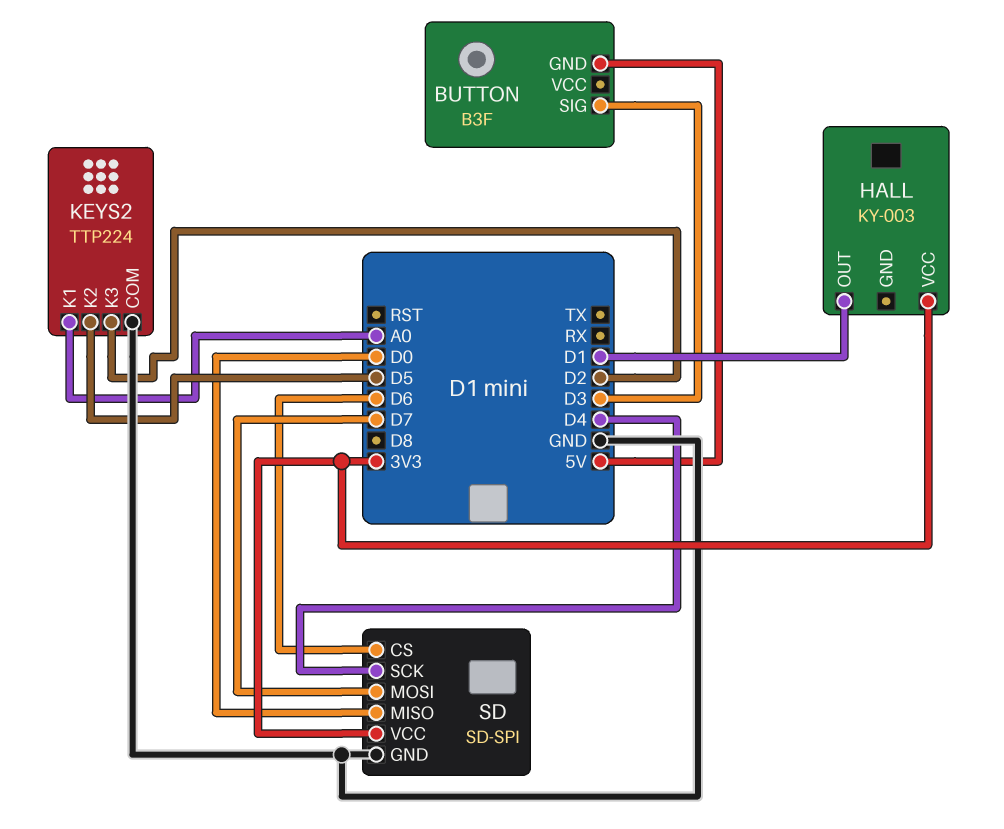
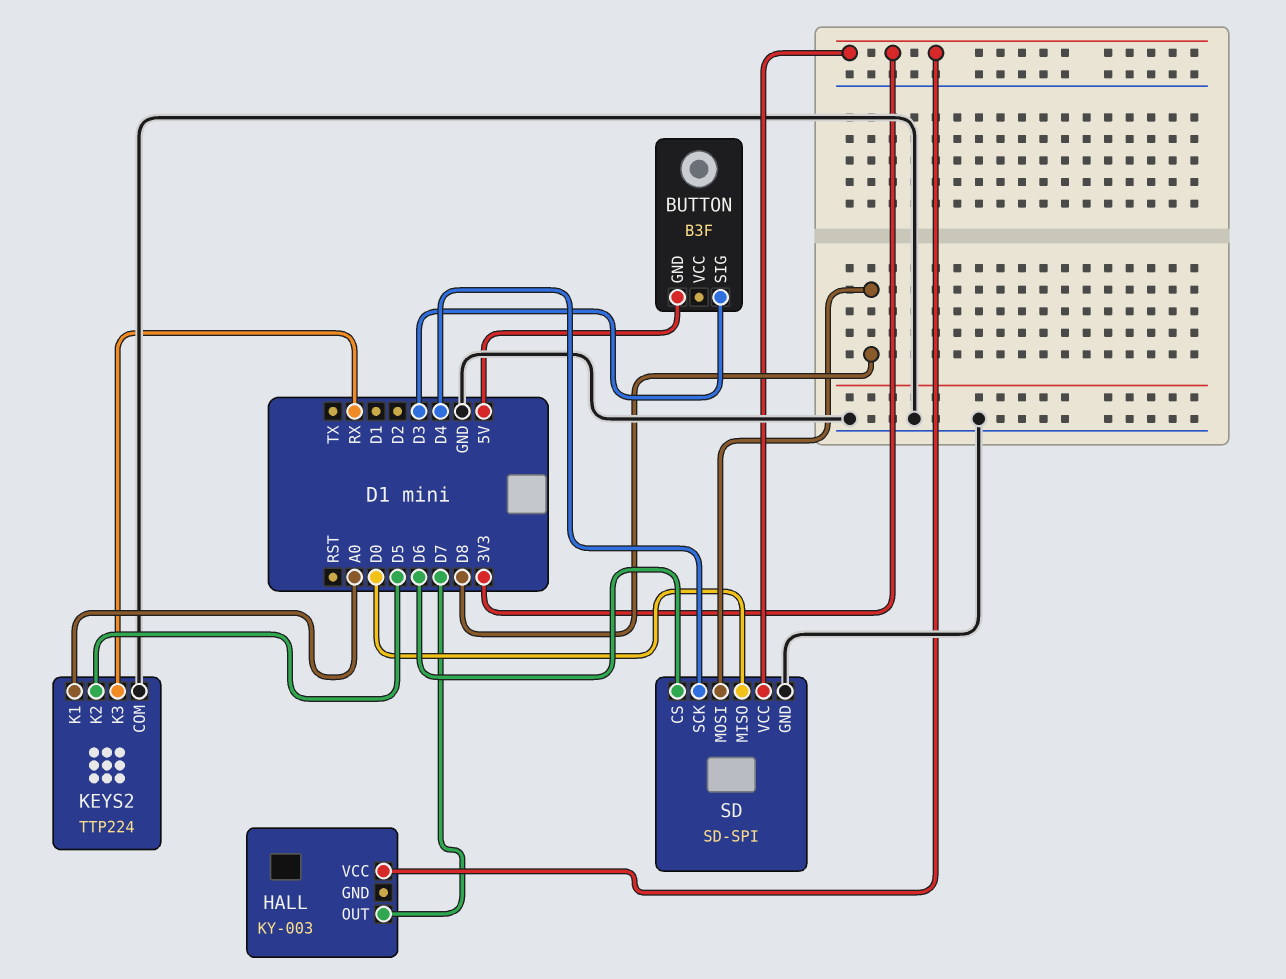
HALL pin OUT: D1 -> D7
KEYS2 pin K3: D2 -> RX
SD pin MOSI: D7 -> D8

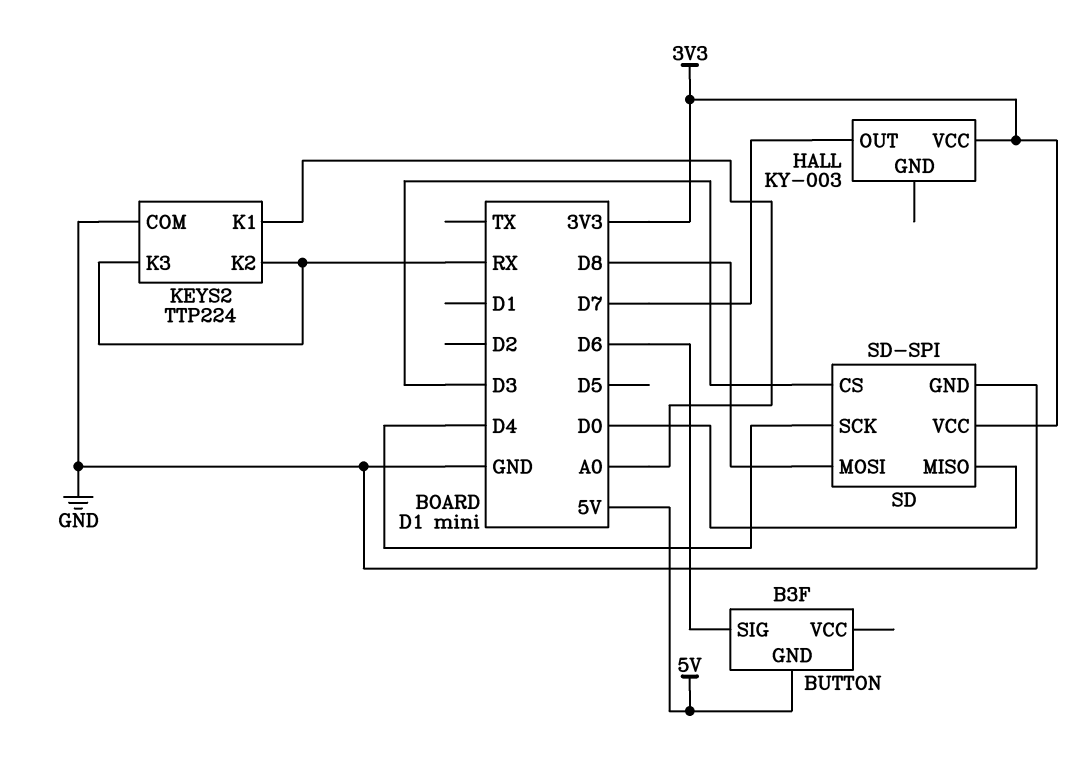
BUTTON pin SIG: D3 -> D6
KEYS2 pin K2: D5 -> RX
SD pin CS: D6 -> D3

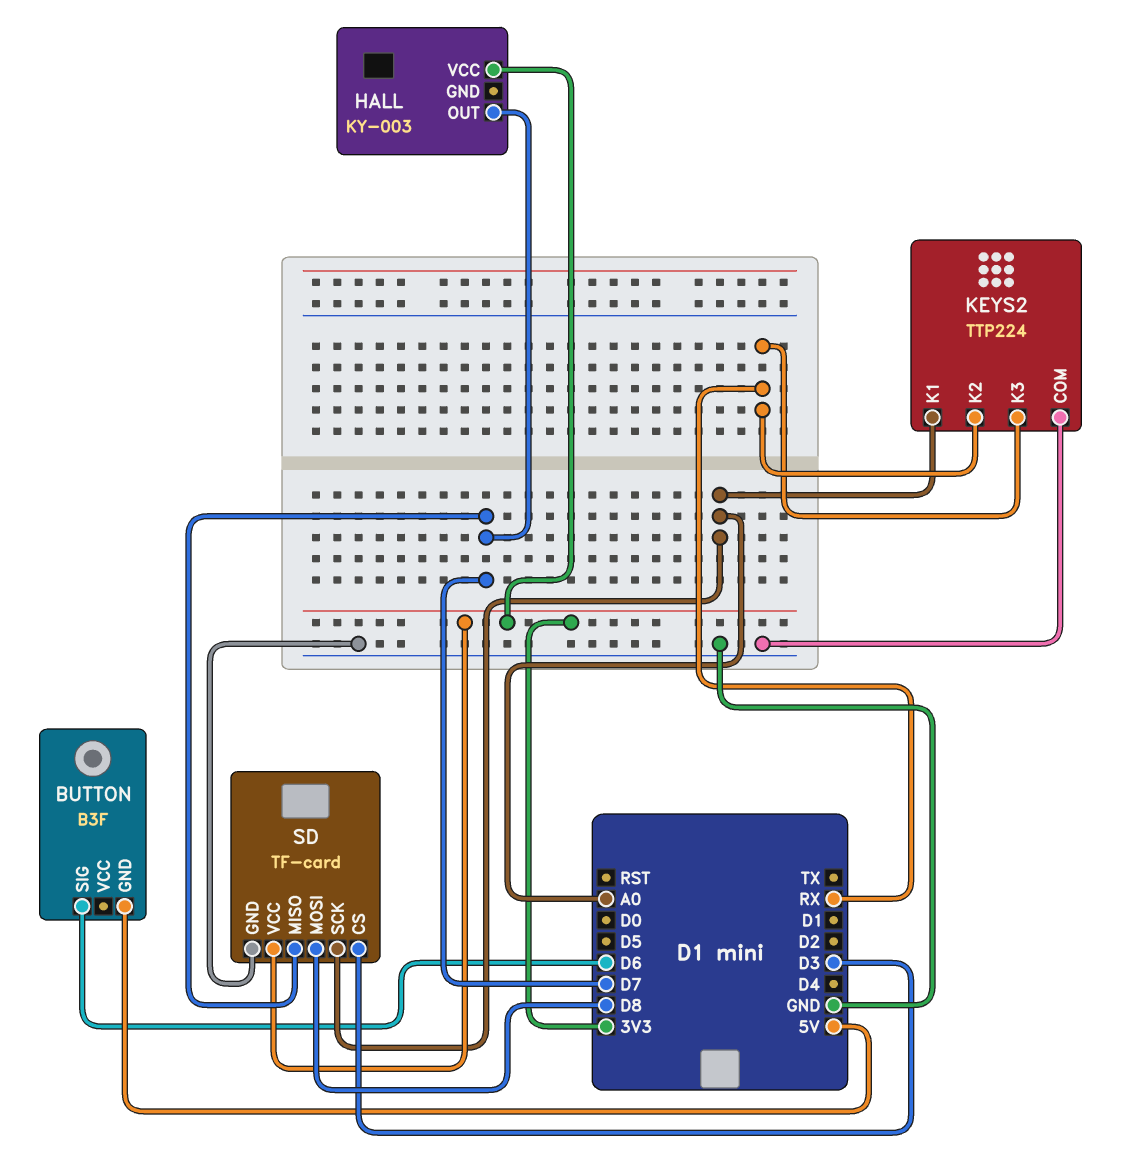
SD: SD-SPI -> TF-card
SD pin MISO: D0 -> D7
SD pin SCK: D4 -> A0

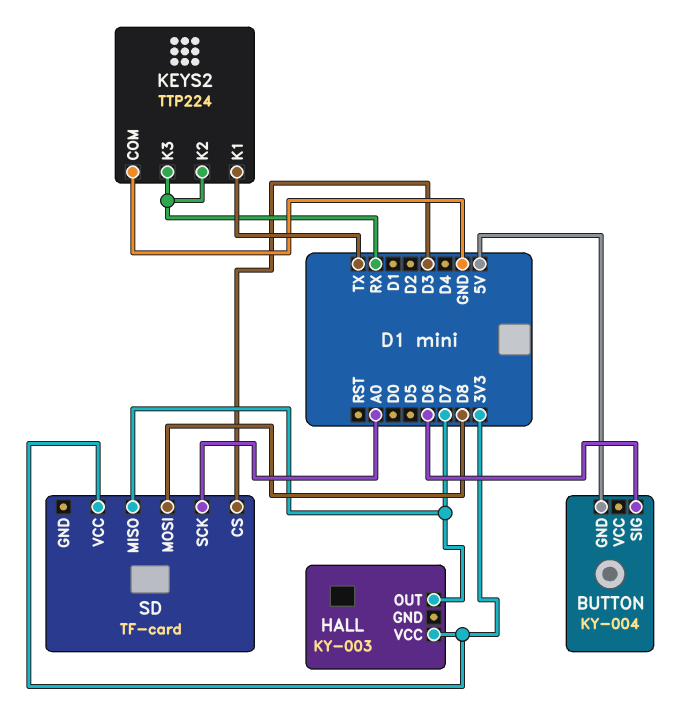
BUTTON: B3F -> KY-004
KEYS2 pin K1: A0 -> TX
SD pin GND: GND -> none

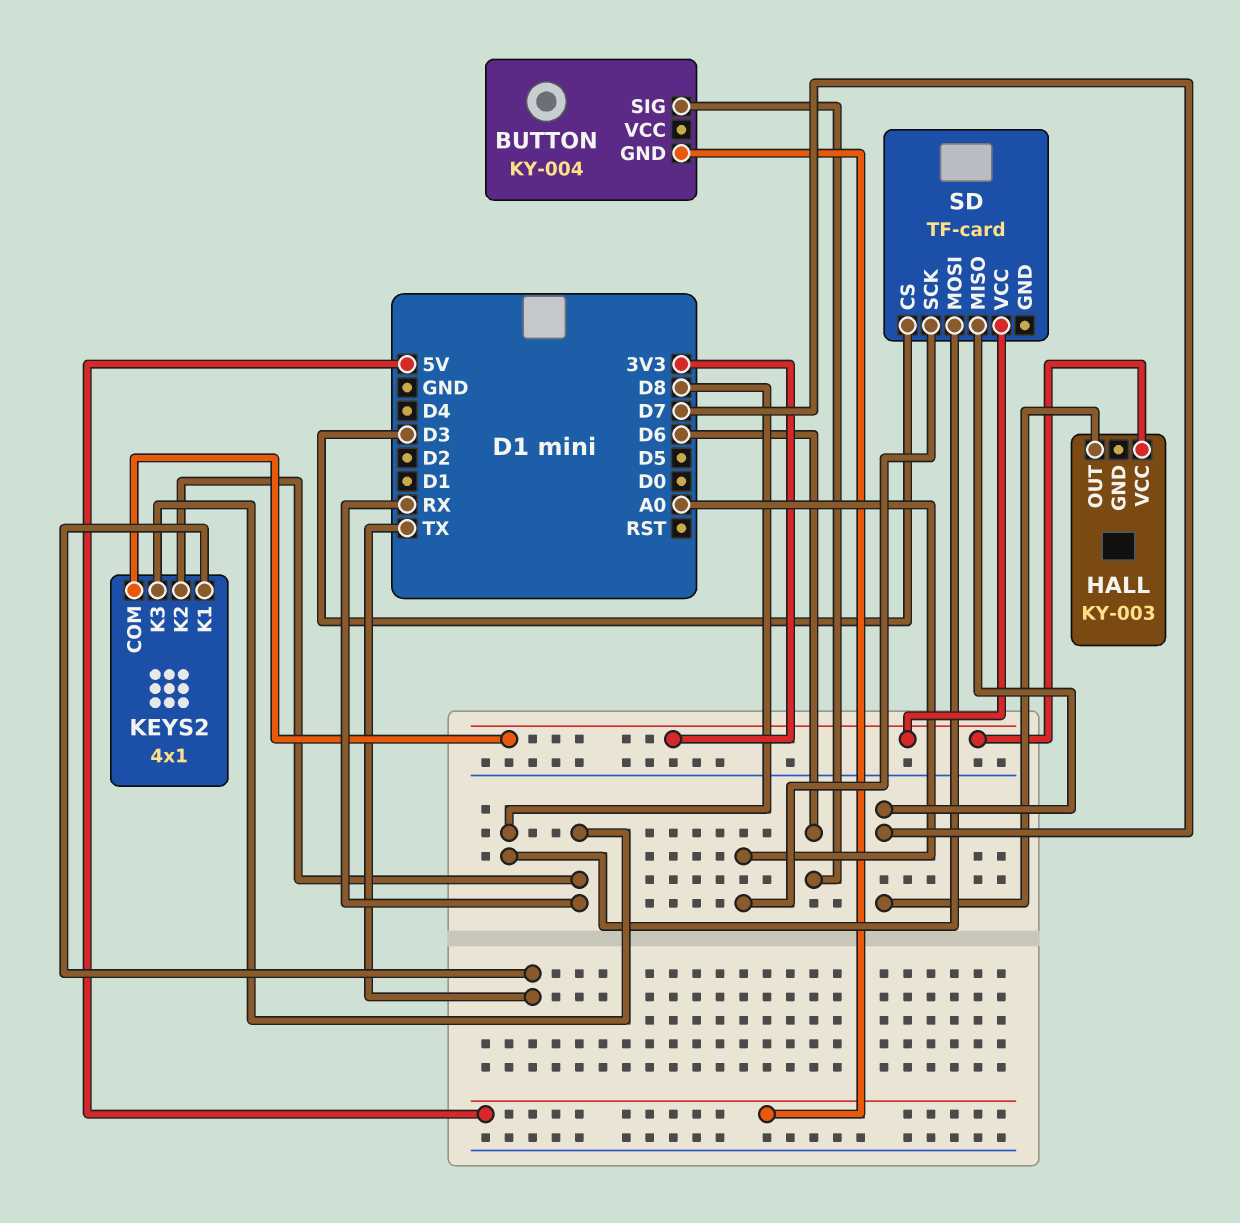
KEYS2: TTP224 -> 4x1
KEYS2 pin COM: GND -> 3V3

